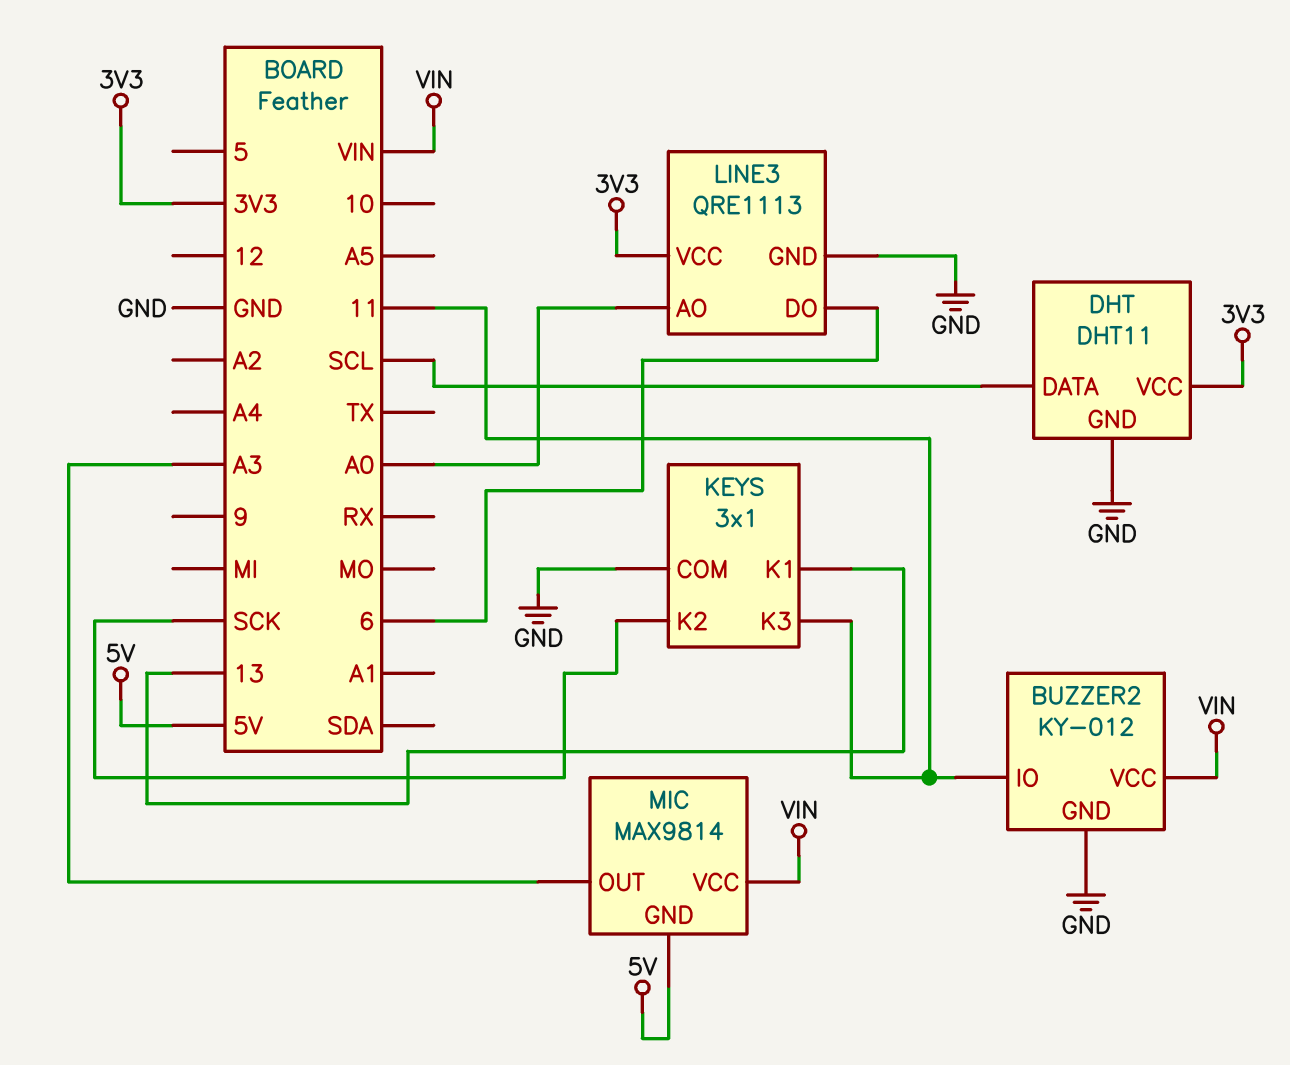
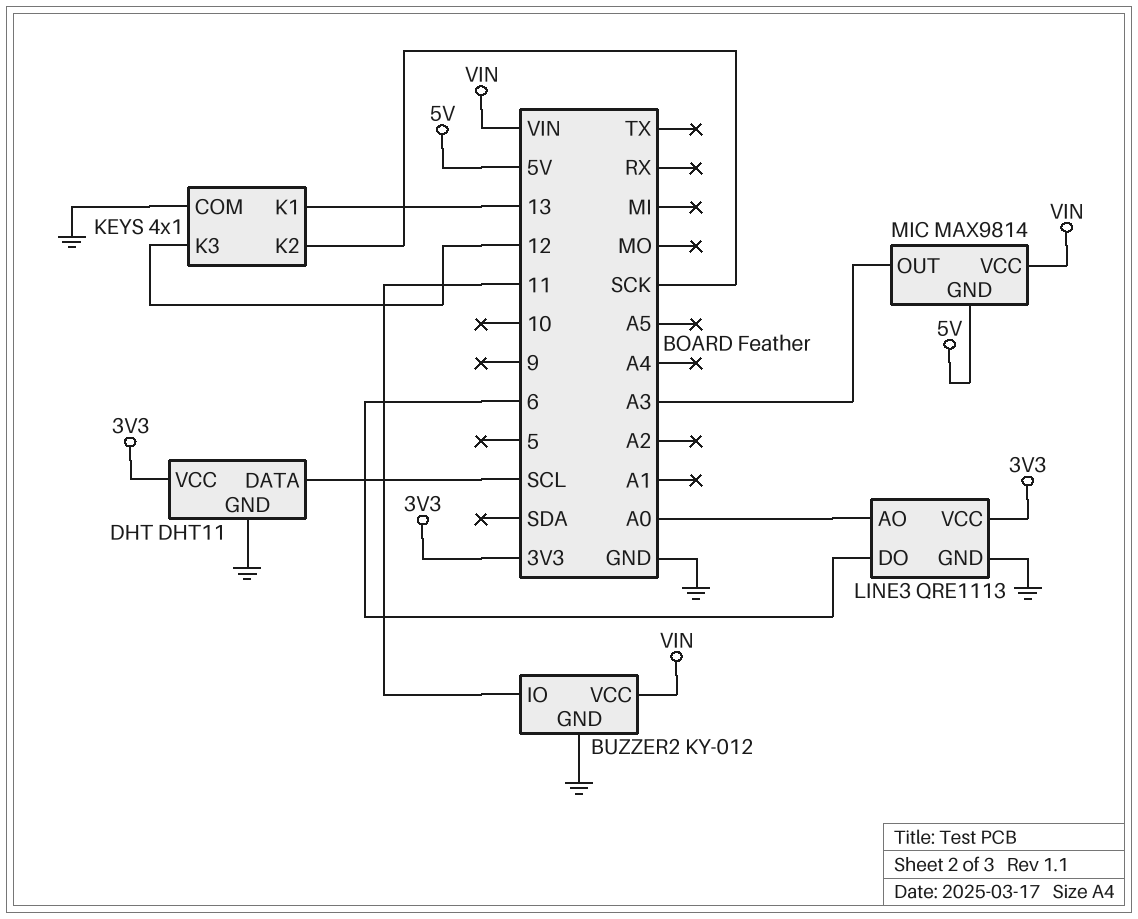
KEYS: 3x1 -> 4x1
KEYS pin K3: 11 -> 12

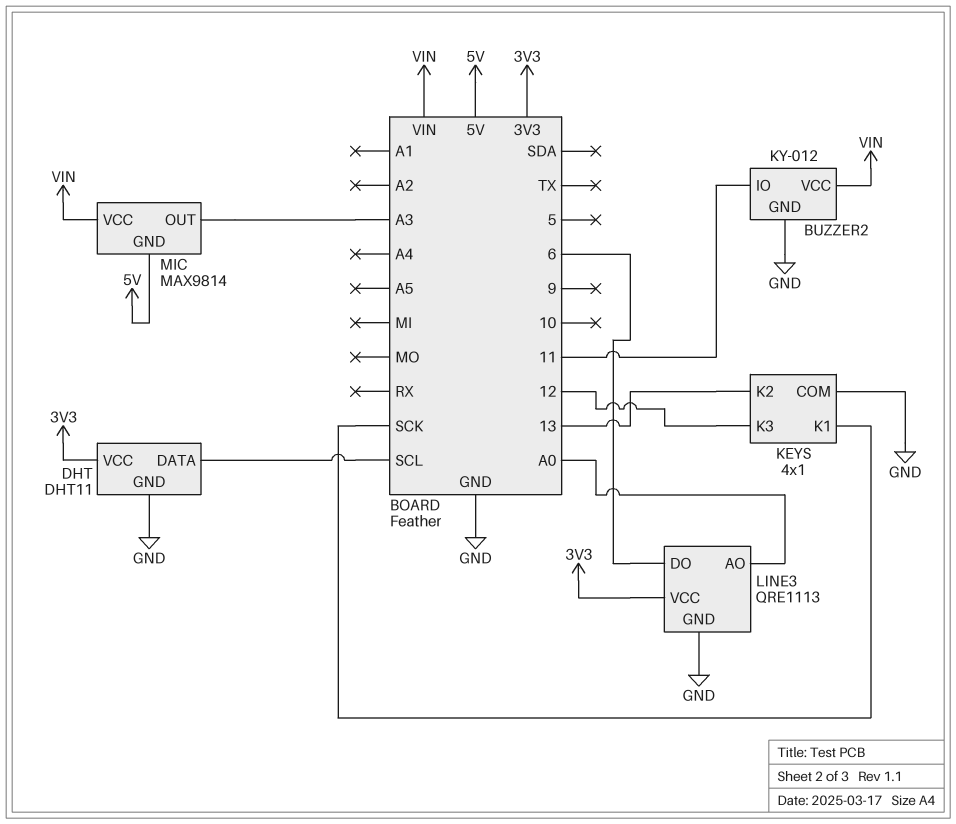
KEYS pin K1: 13 -> SCK
KEYS pin K2: SCK -> 13

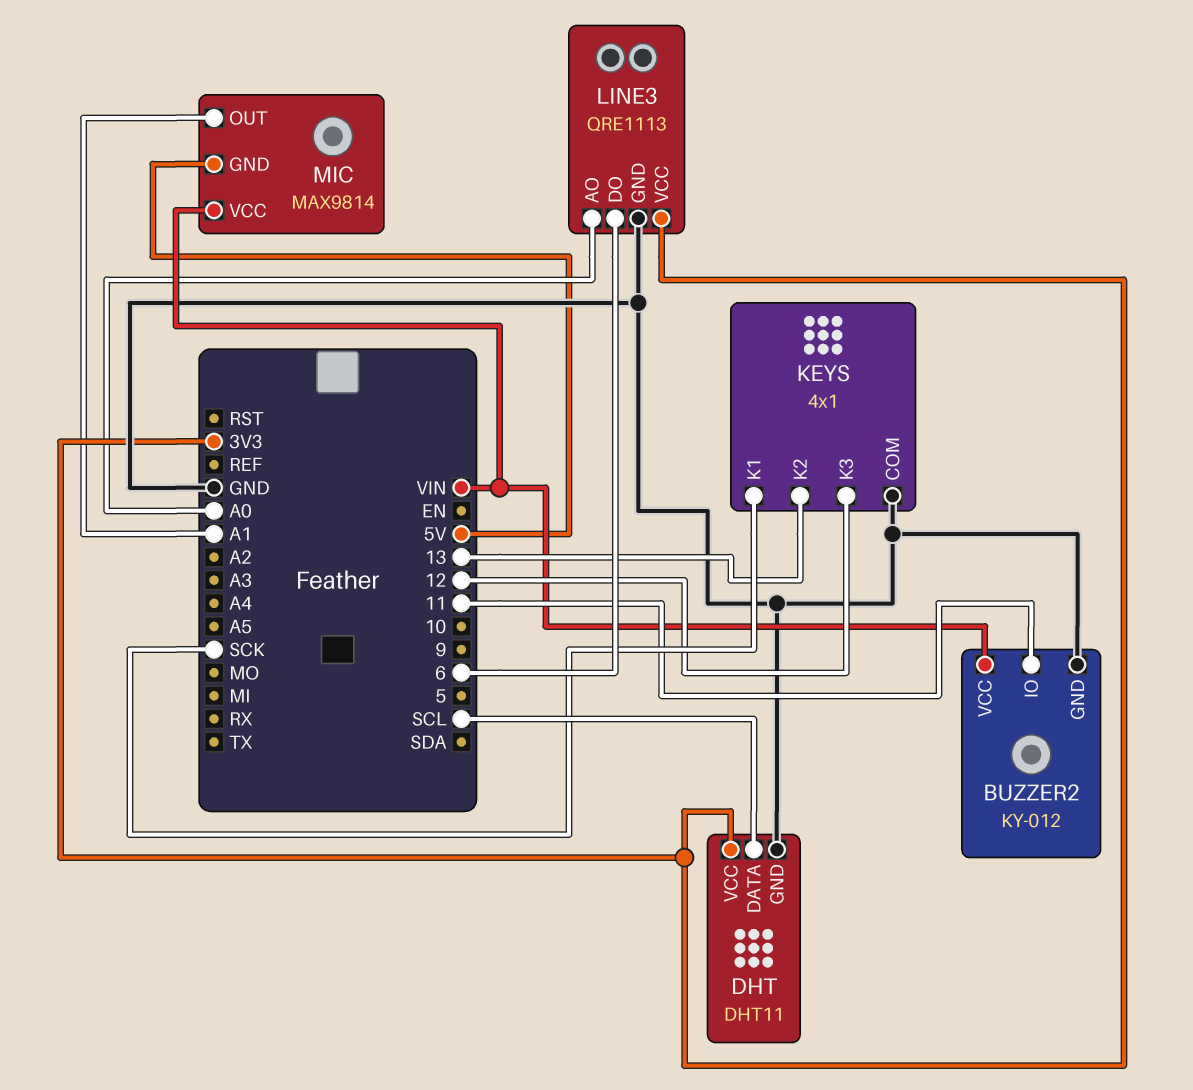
MIC pin OUT: A3 -> A1

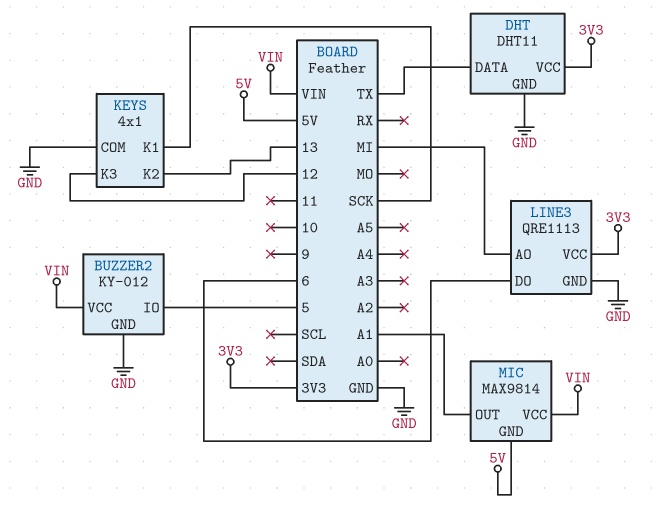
BUZZER2 pin IO: 11 -> 5
DHT pin DATA: SCL -> TX
LINE3 pin AO: A0 -> MI

